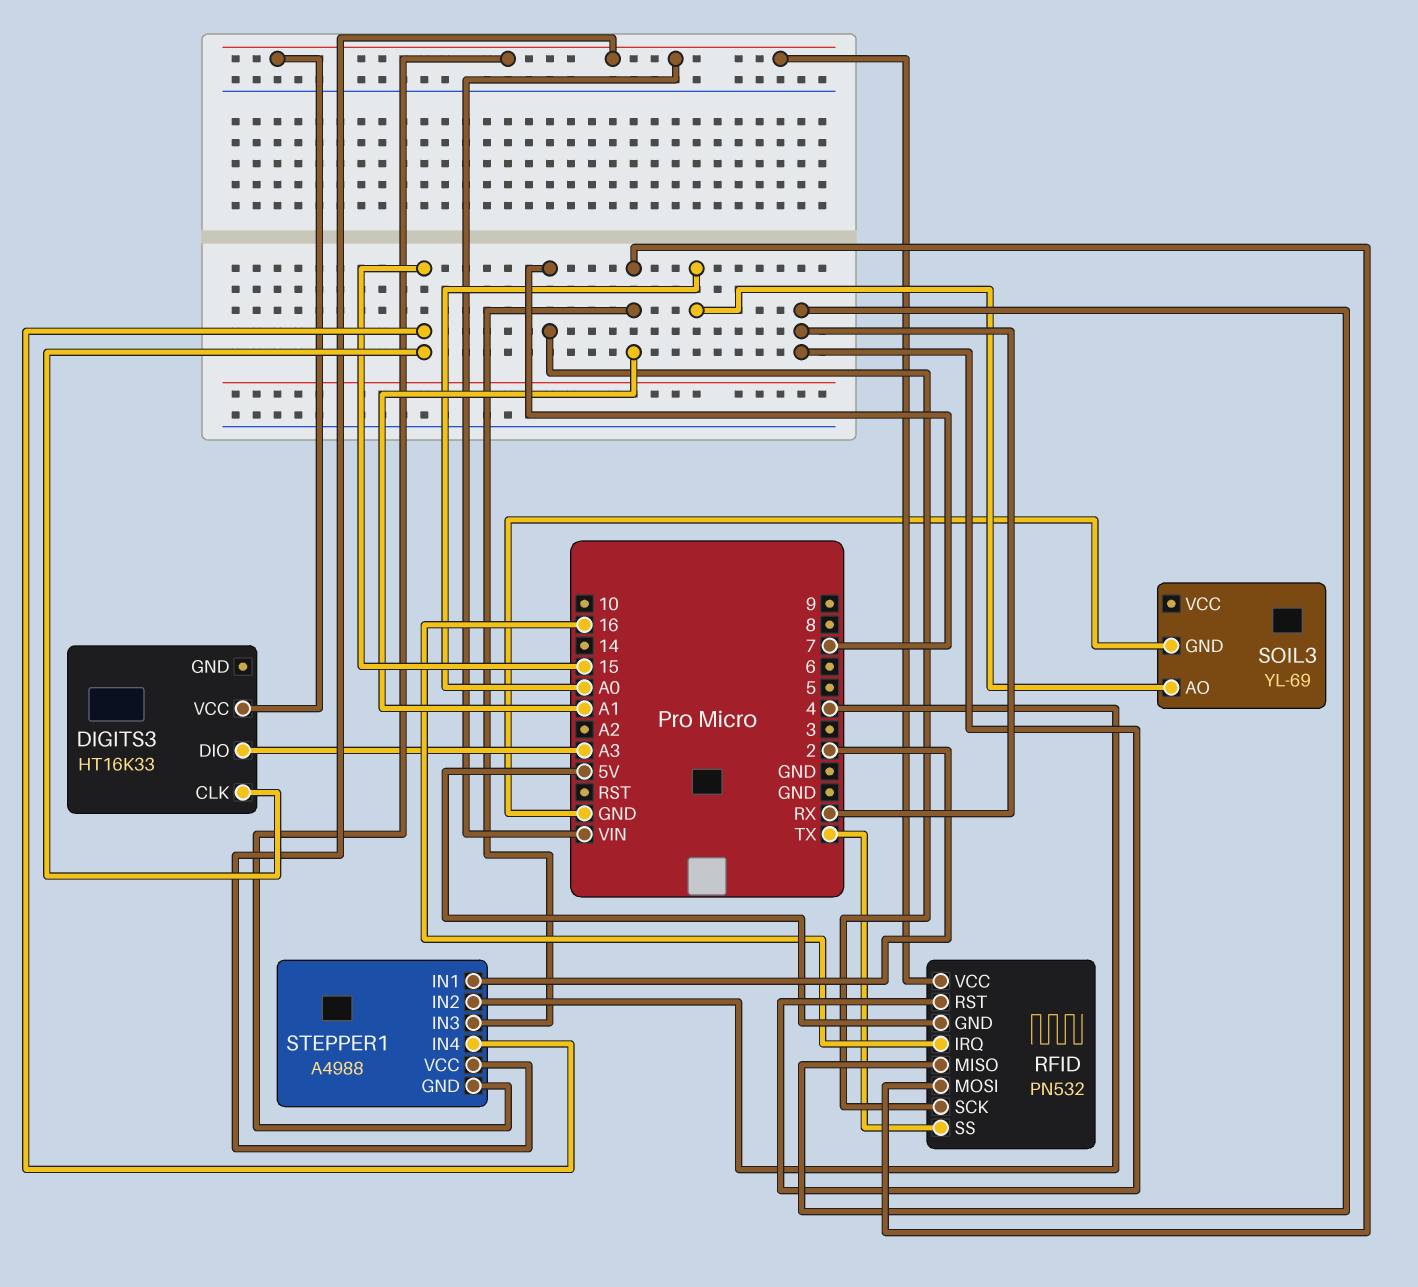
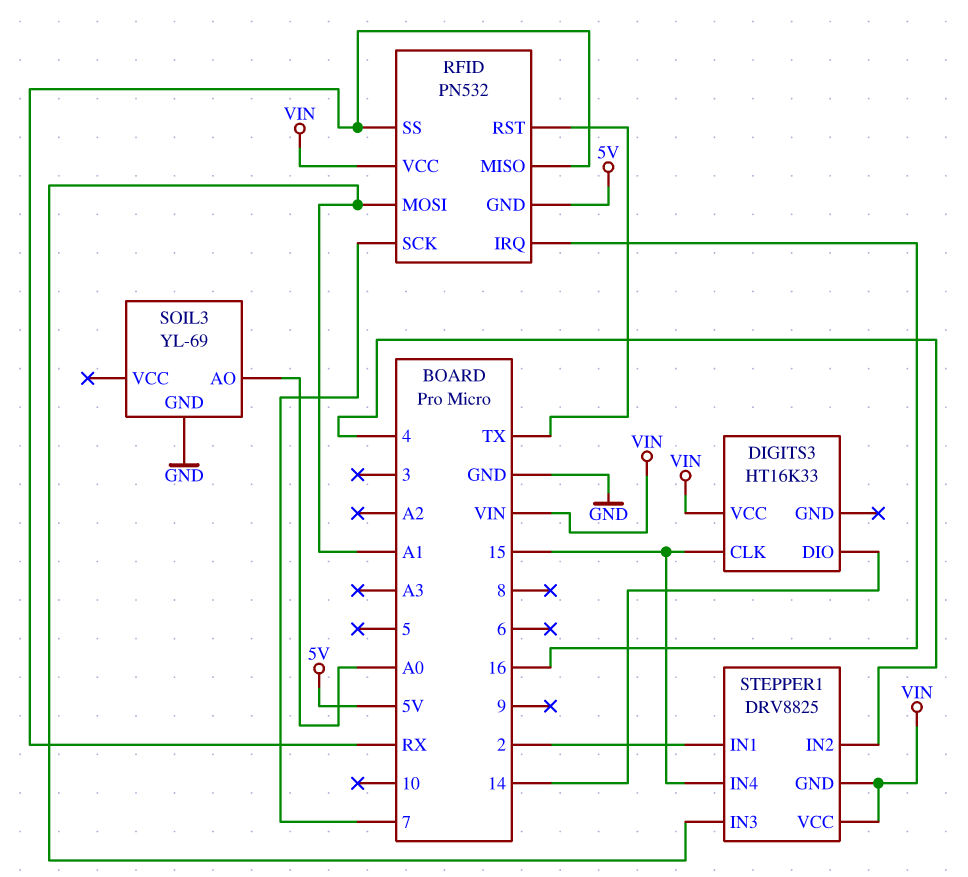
DIGITS3 pin DIO: A3 -> 14
RFID pin RST: RX -> TX
RFID pin SS: TX -> RX
STEPPER1: A4988 -> DRV8825

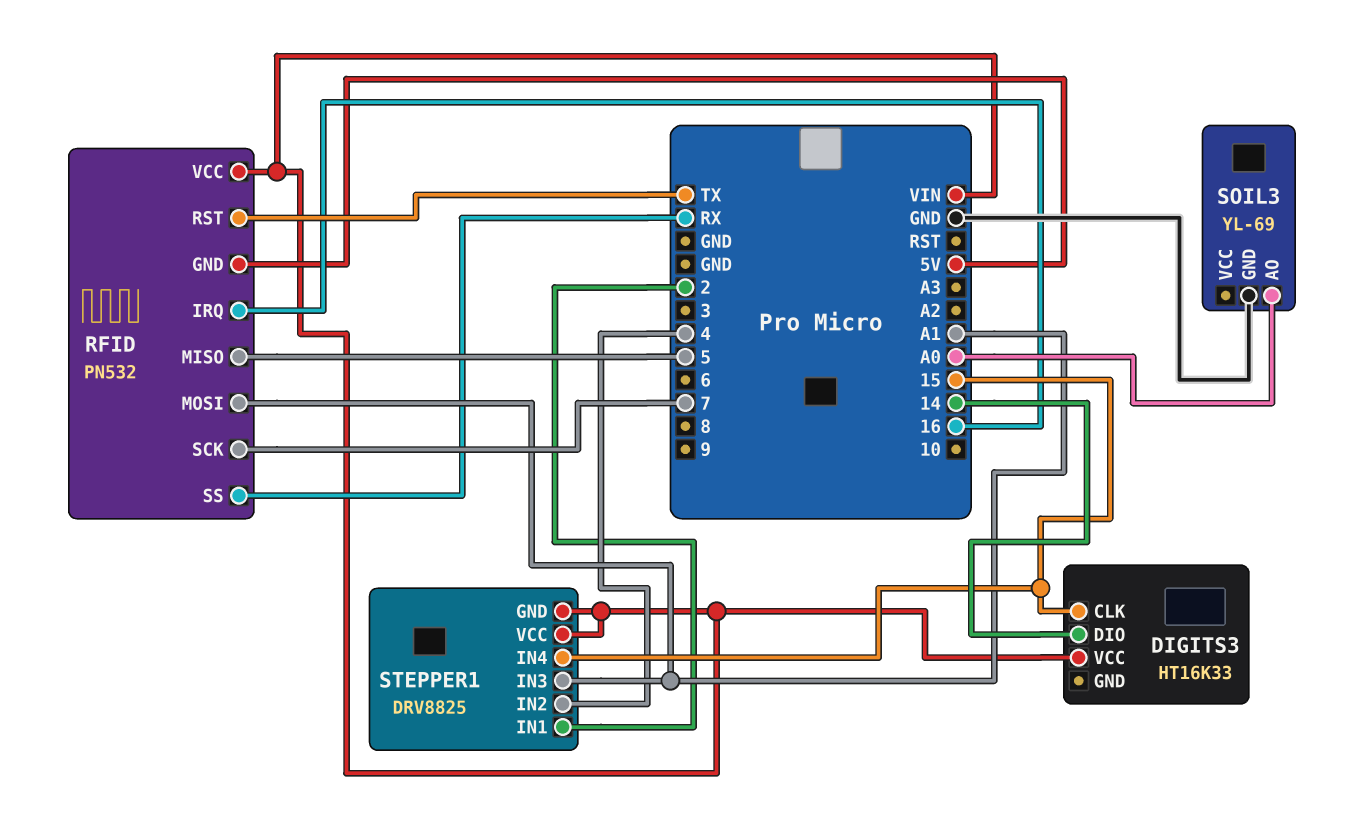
RFID pin MISO: RX -> 5

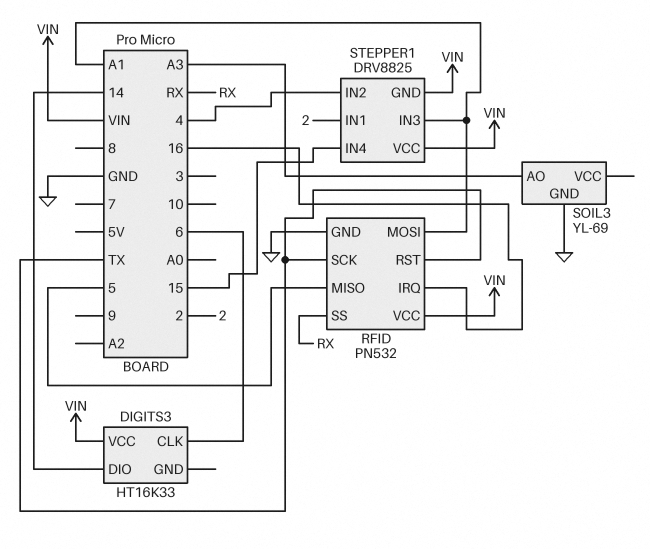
DIGITS3 pin CLK: 15 -> 6
RFID pin GND: 5V -> GND
RFID pin SCK: 7 -> TX
SOIL3 pin AO: A0 -> A3

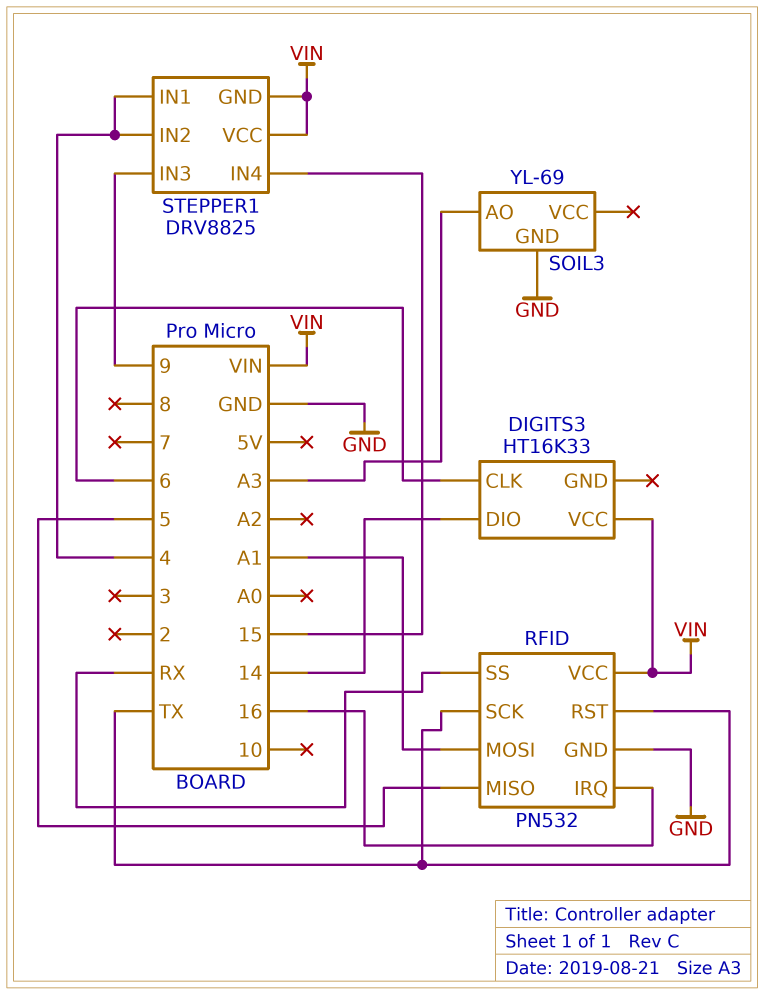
STEPPER1 pin IN1: 2 -> 4
STEPPER1 pin IN3: A1 -> 9

